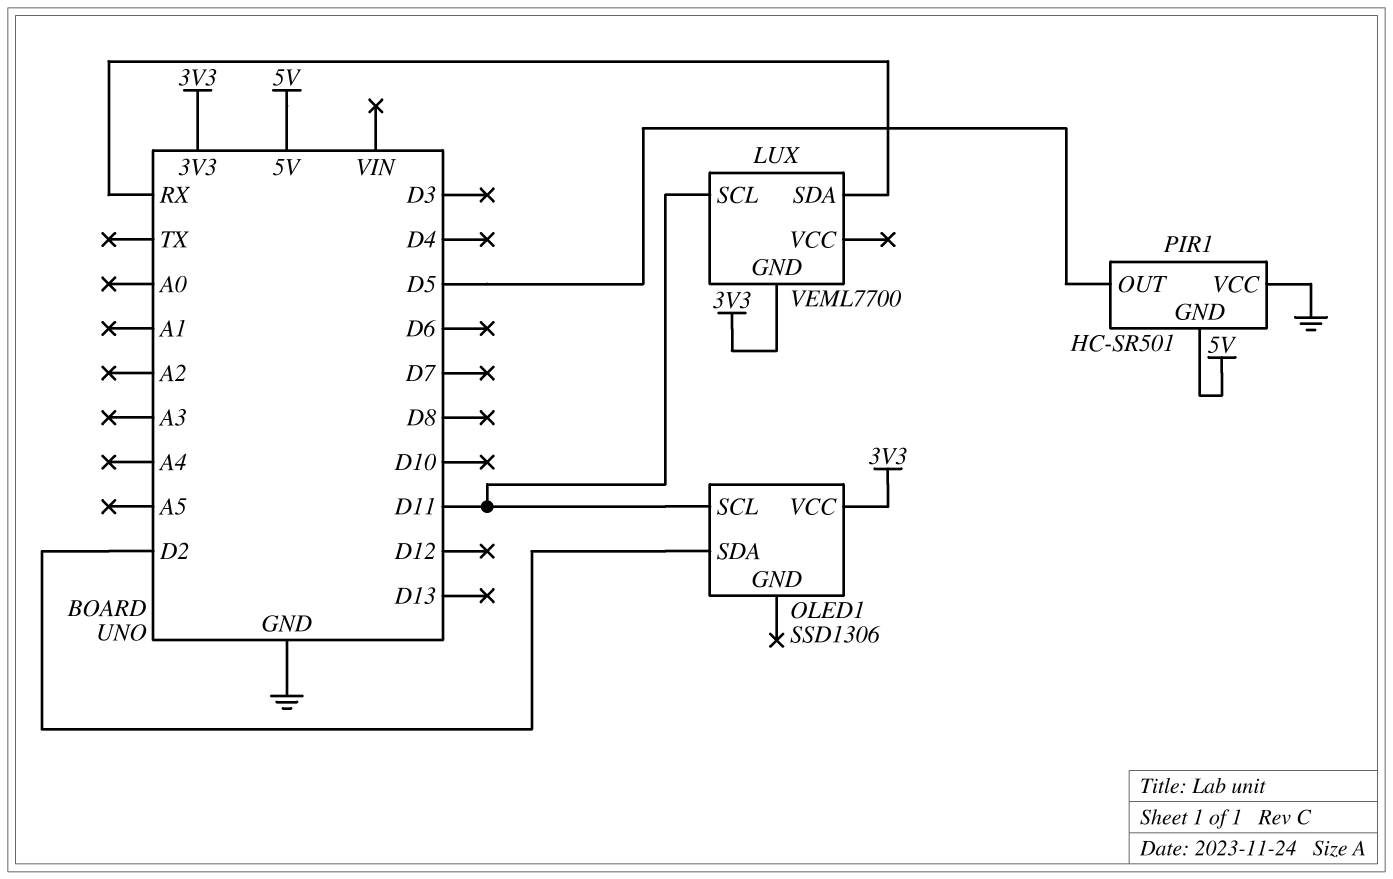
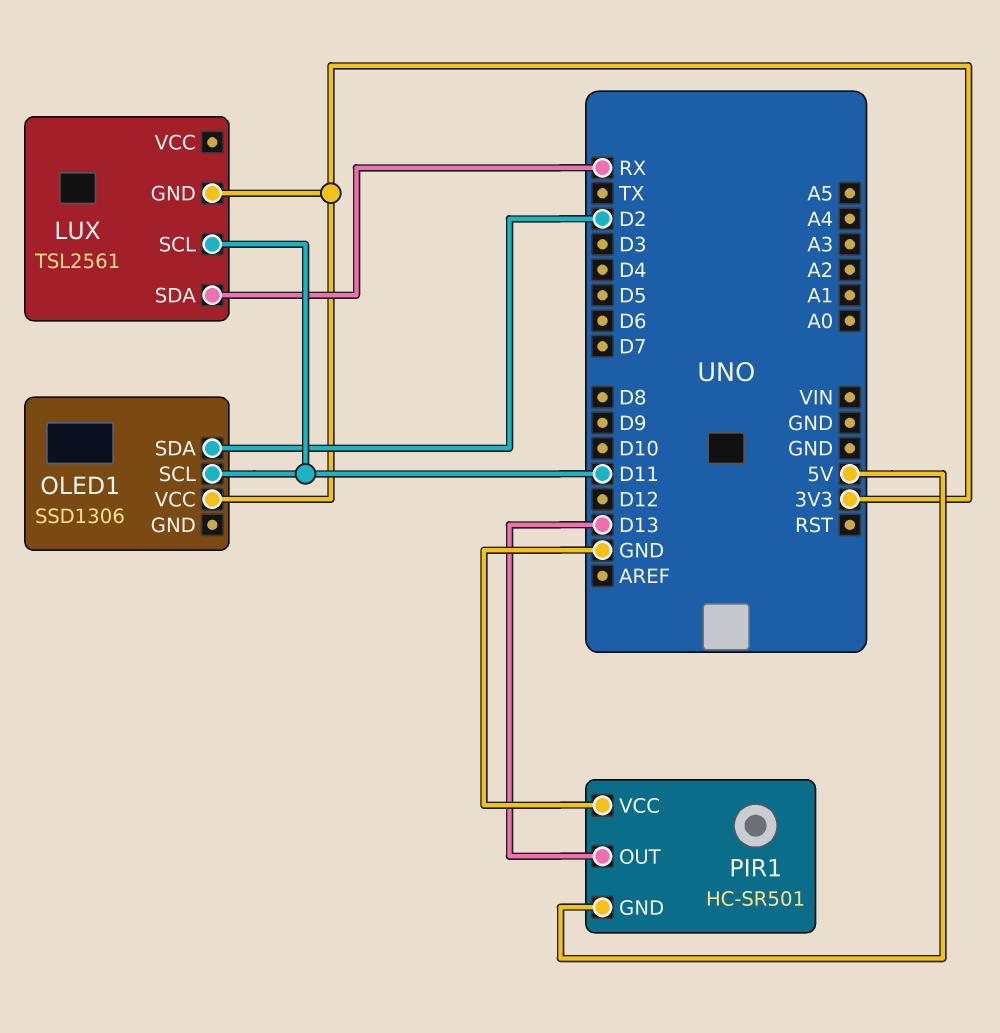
LUX: VEML7700 -> TSL2561
PIR1 pin OUT: D5 -> D13

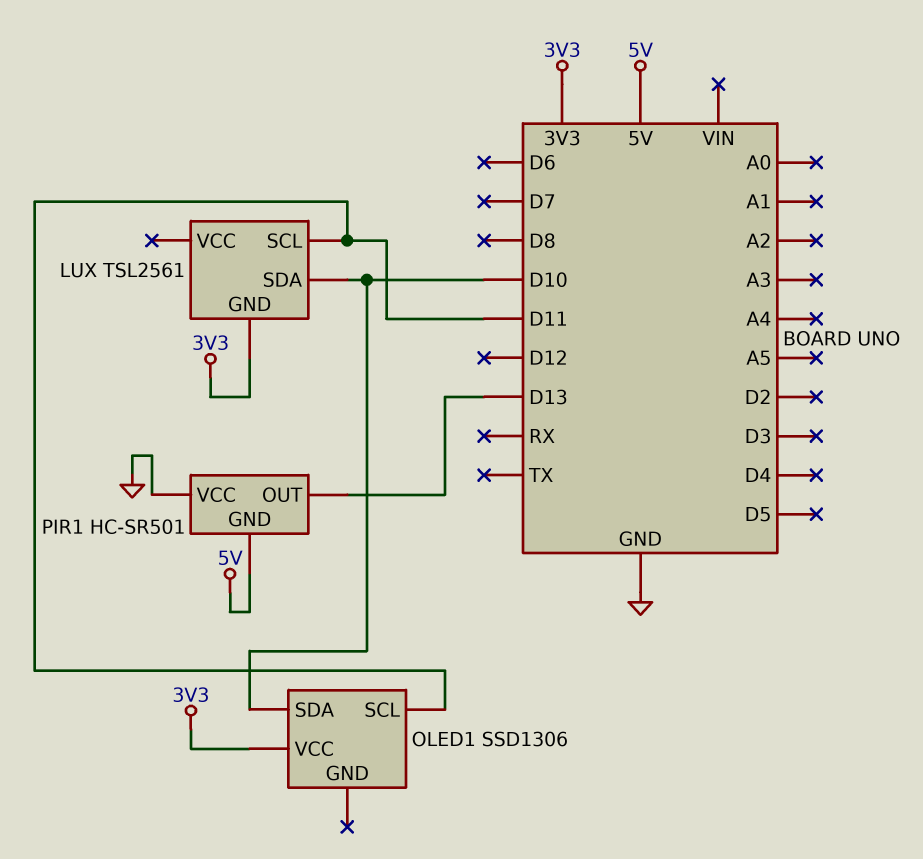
LUX pin SDA: RX -> D10
OLED1 pin SDA: D2 -> D10

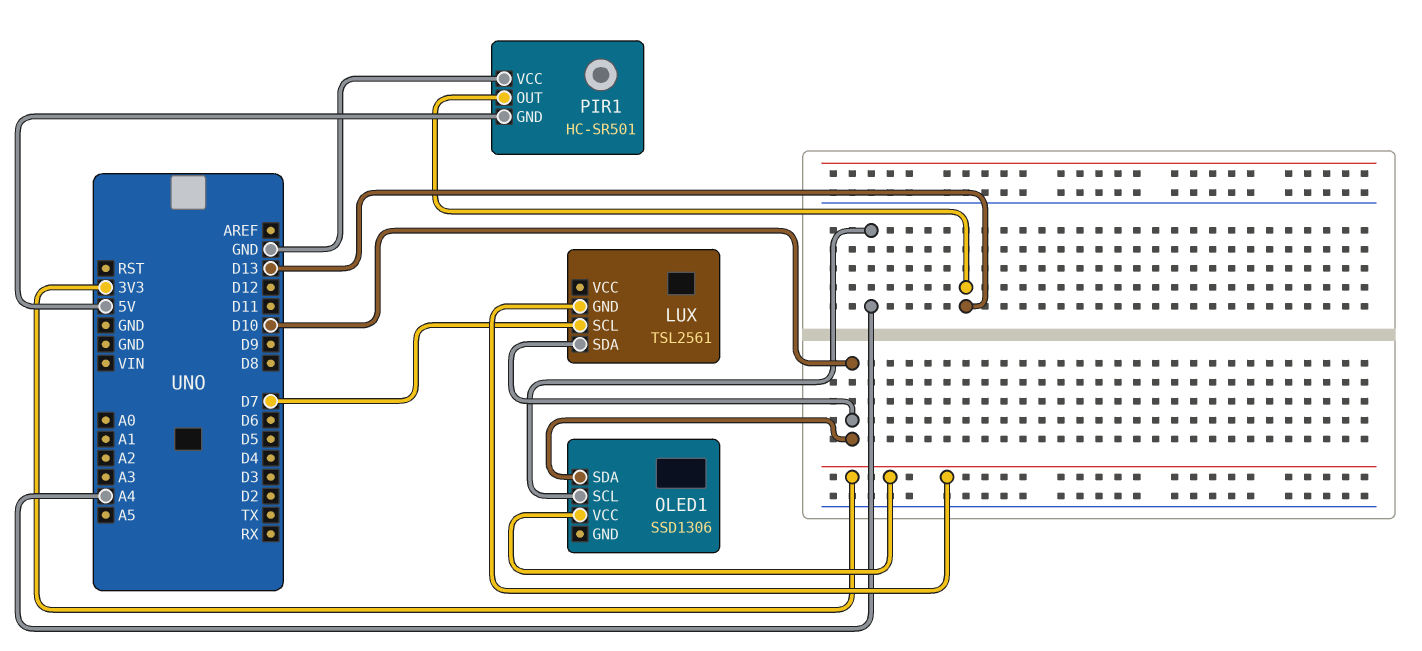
LUX pin SCL: D11 -> D7
OLED1 pin SCL: D11 -> A4

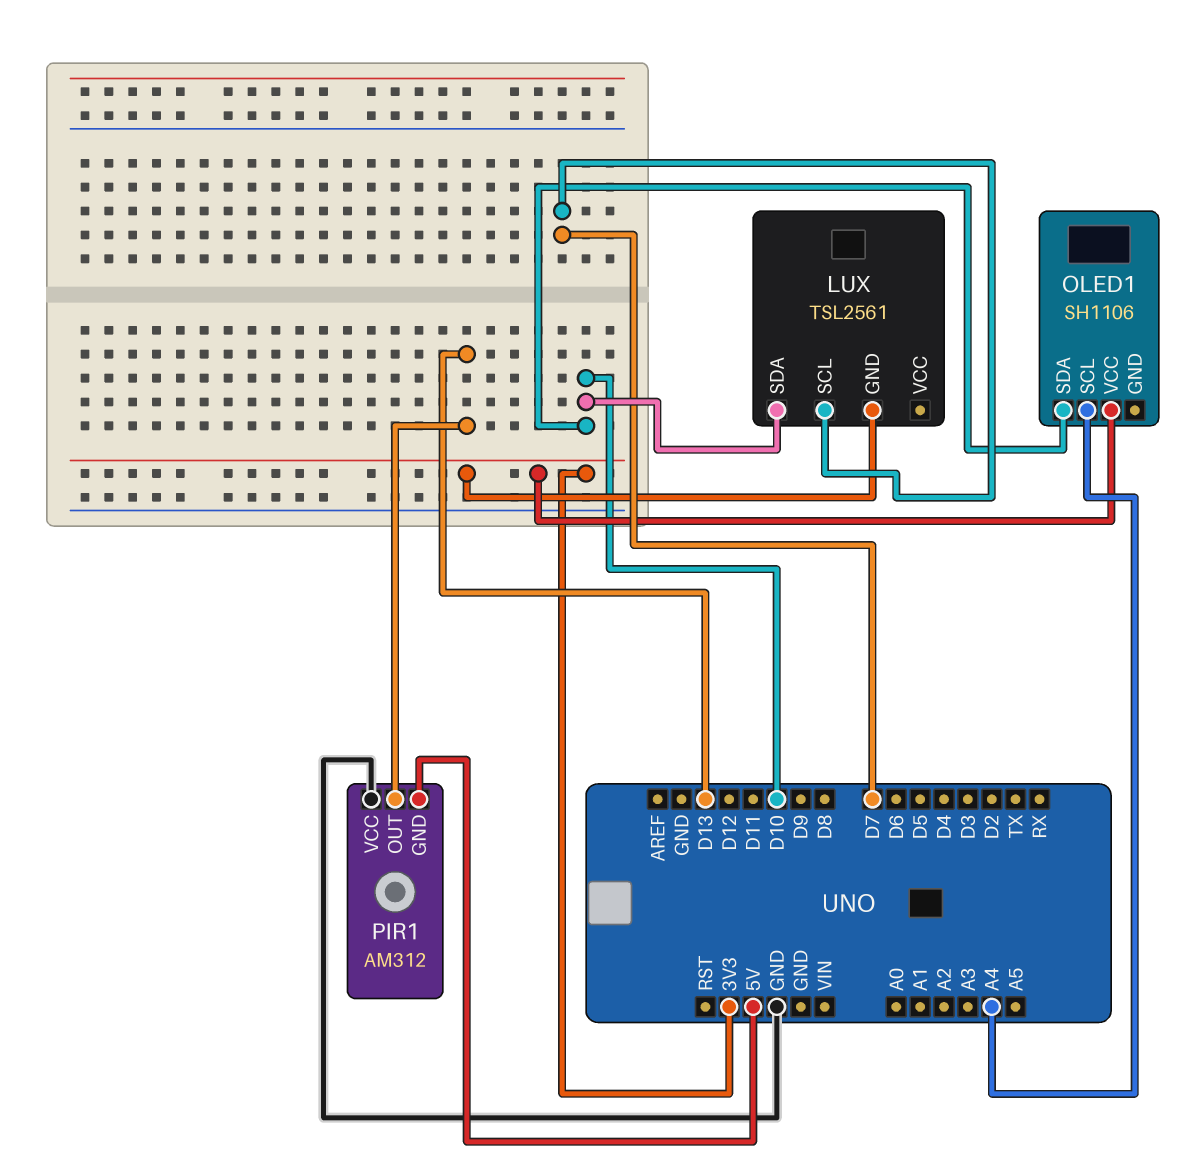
OLED1: SSD1306 -> SH1106
PIR1: HC-SR501 -> AM312

